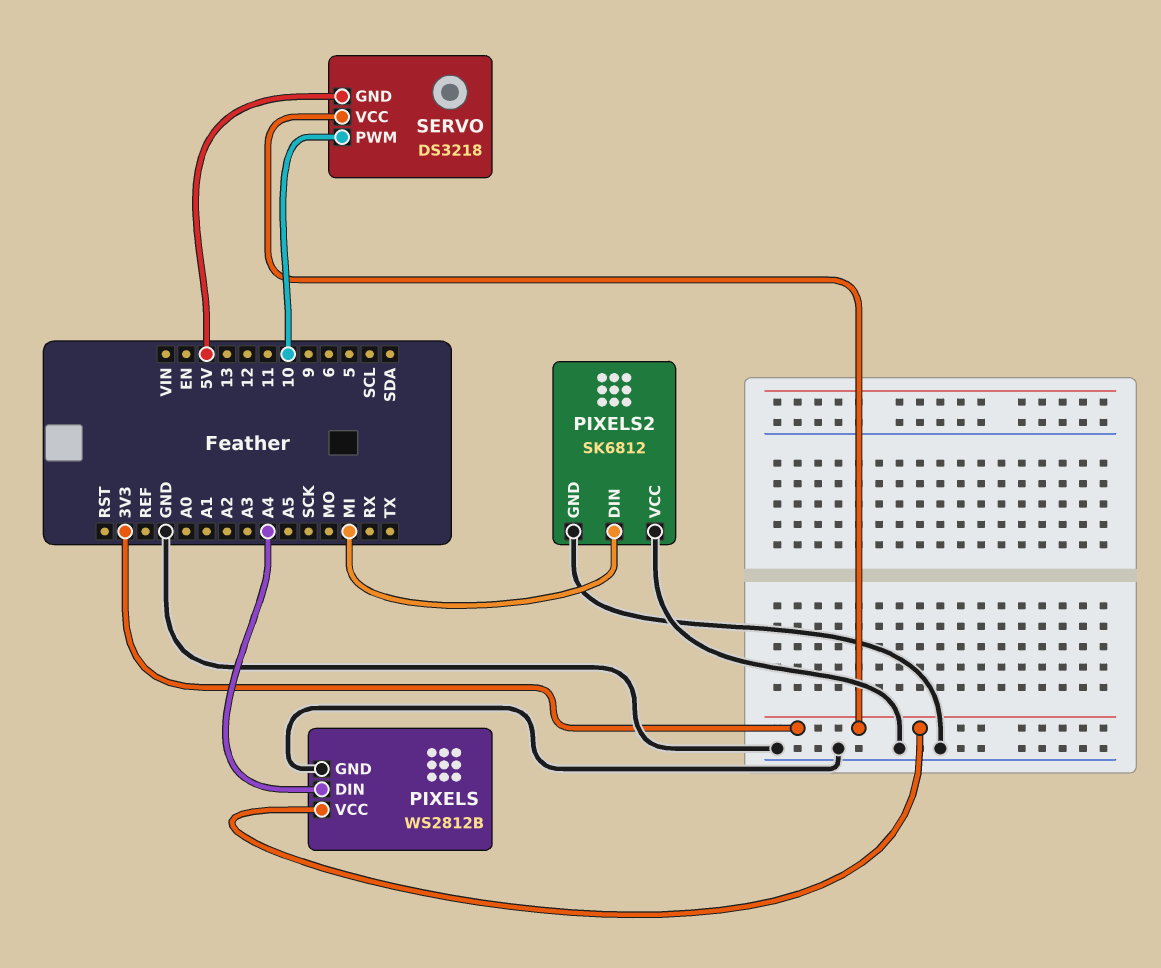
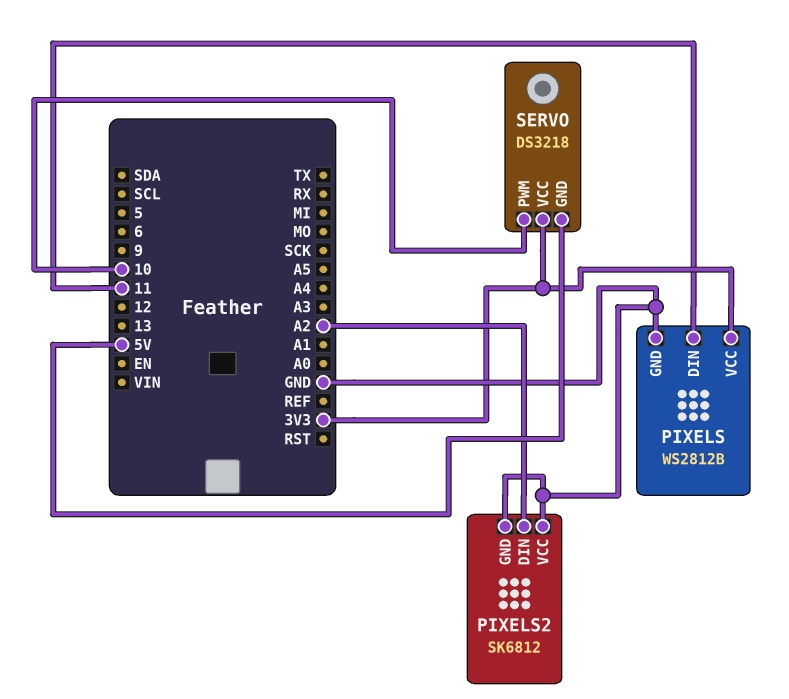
PIXELS pin DIN: A4 -> 11
PIXELS2 pin DIN: MI -> A2

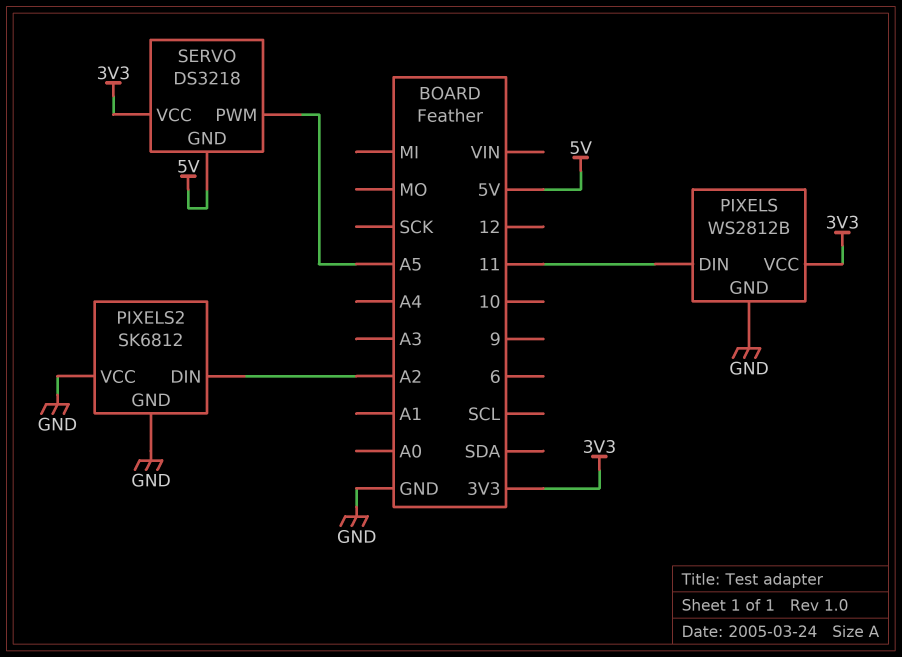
SERVO pin PWM: 10 -> A5

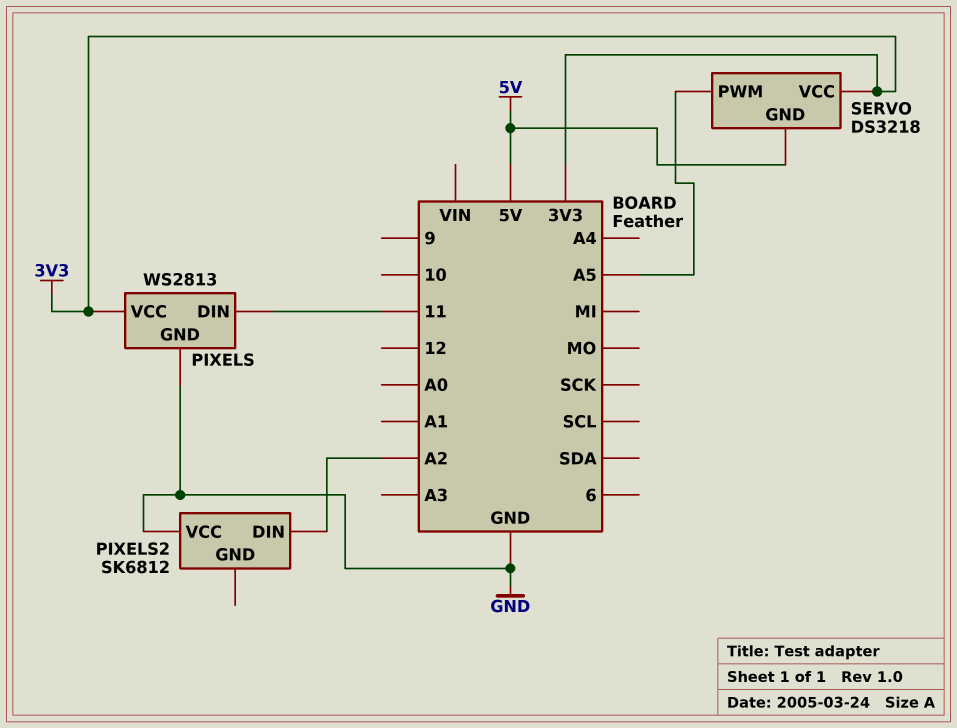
PIXELS: WS2812B -> WS2813
PIXELS2 pin GND: GND -> none

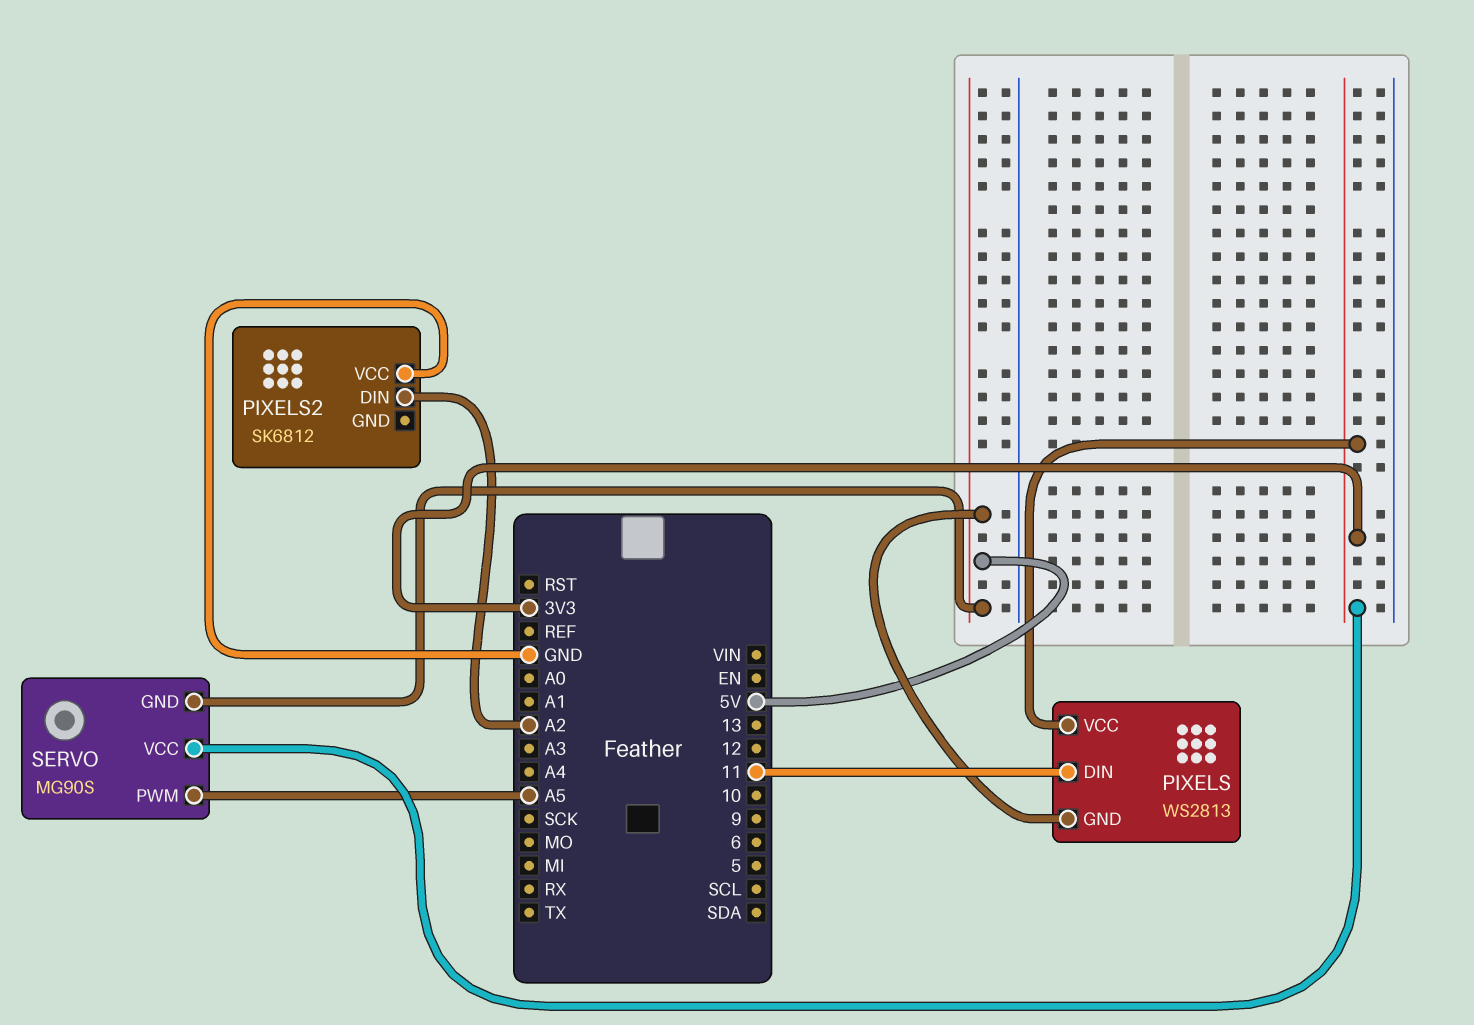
PIXELS pin GND: GND -> 5V
SERVO: DS3218 -> MG90S

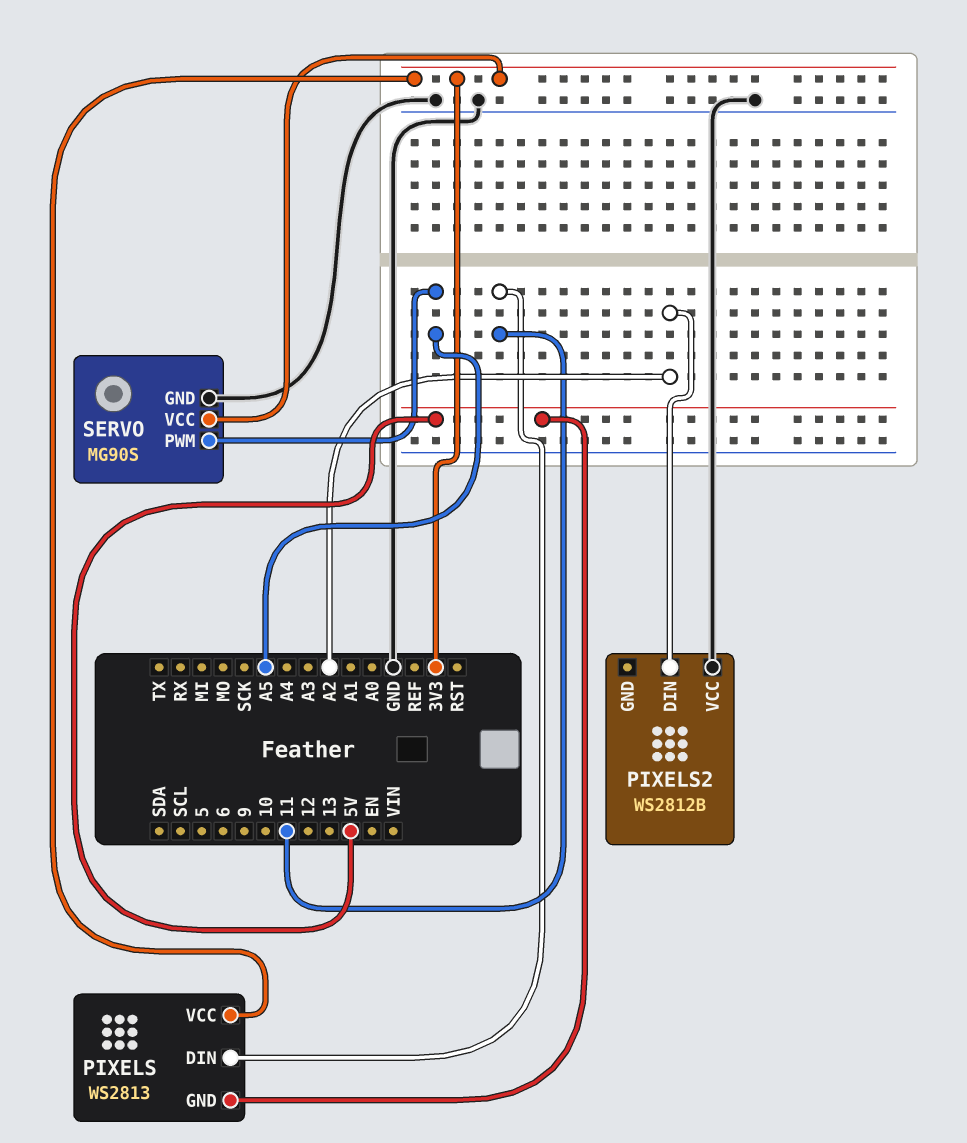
PIXELS2: SK6812 -> WS2812B
SERVO pin GND: 5V -> GND

